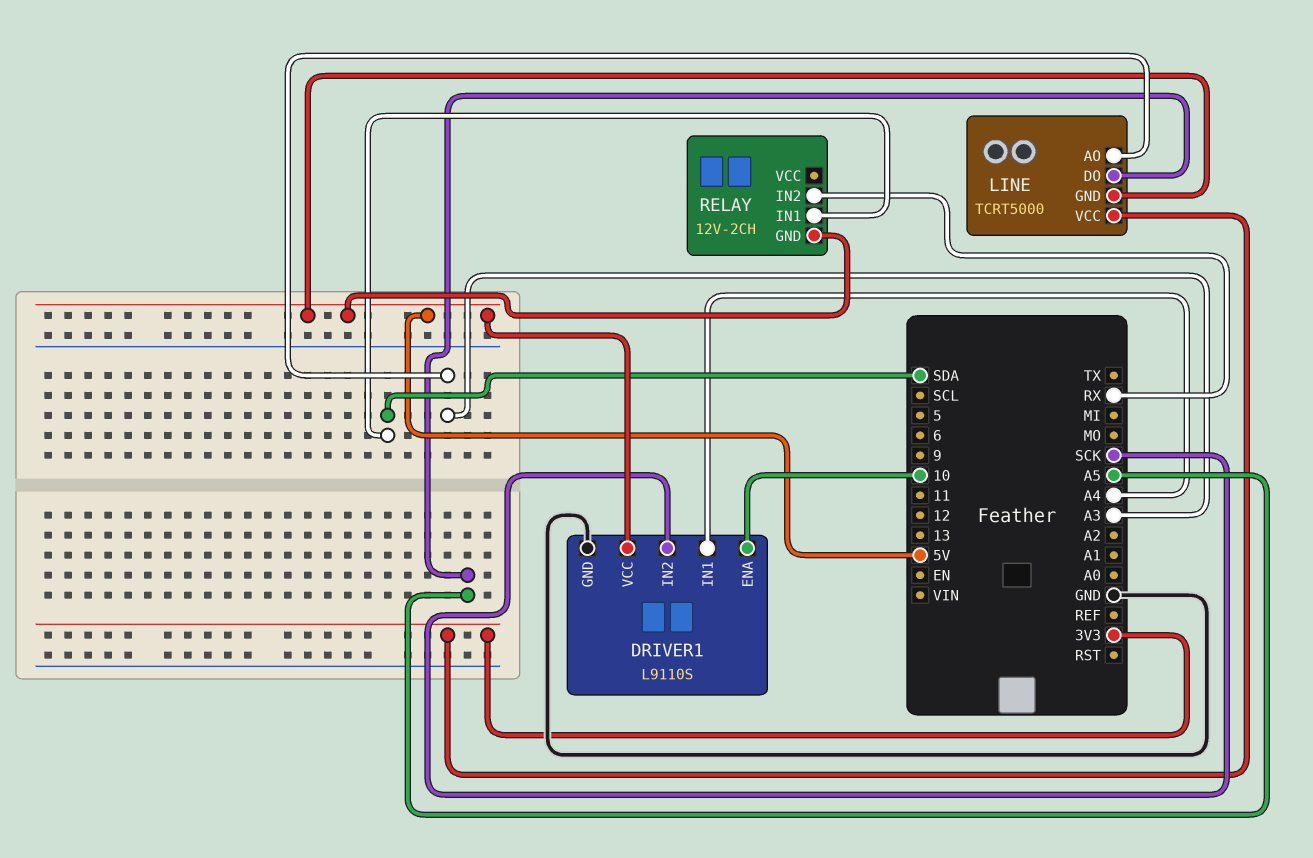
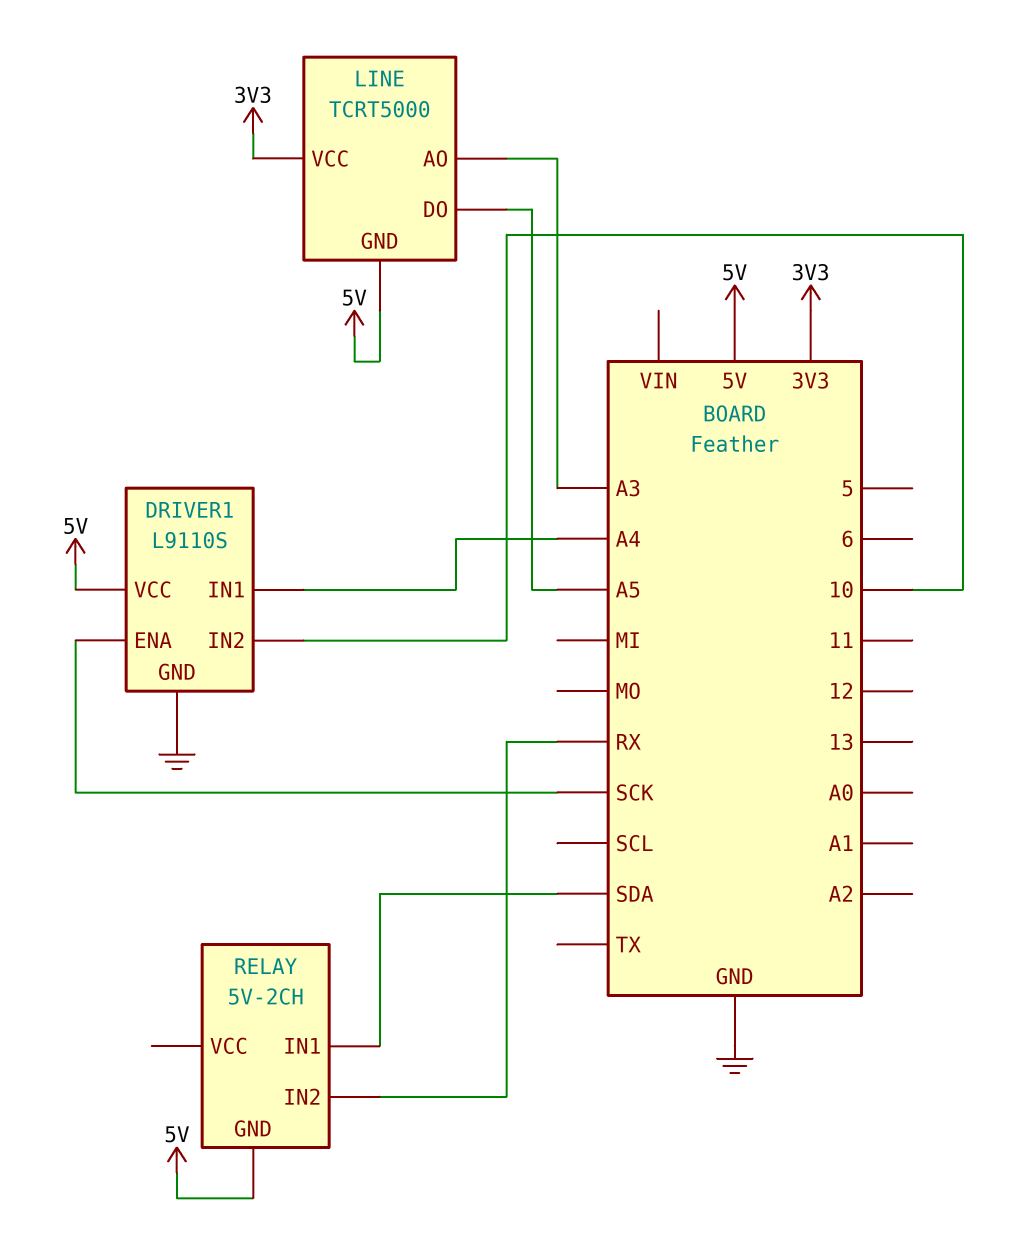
DRIVER1 pin ENA: 10 -> SCK
DRIVER1 pin IN2: SCK -> 10
RELAY: 12V-2CH -> 5V-2CH

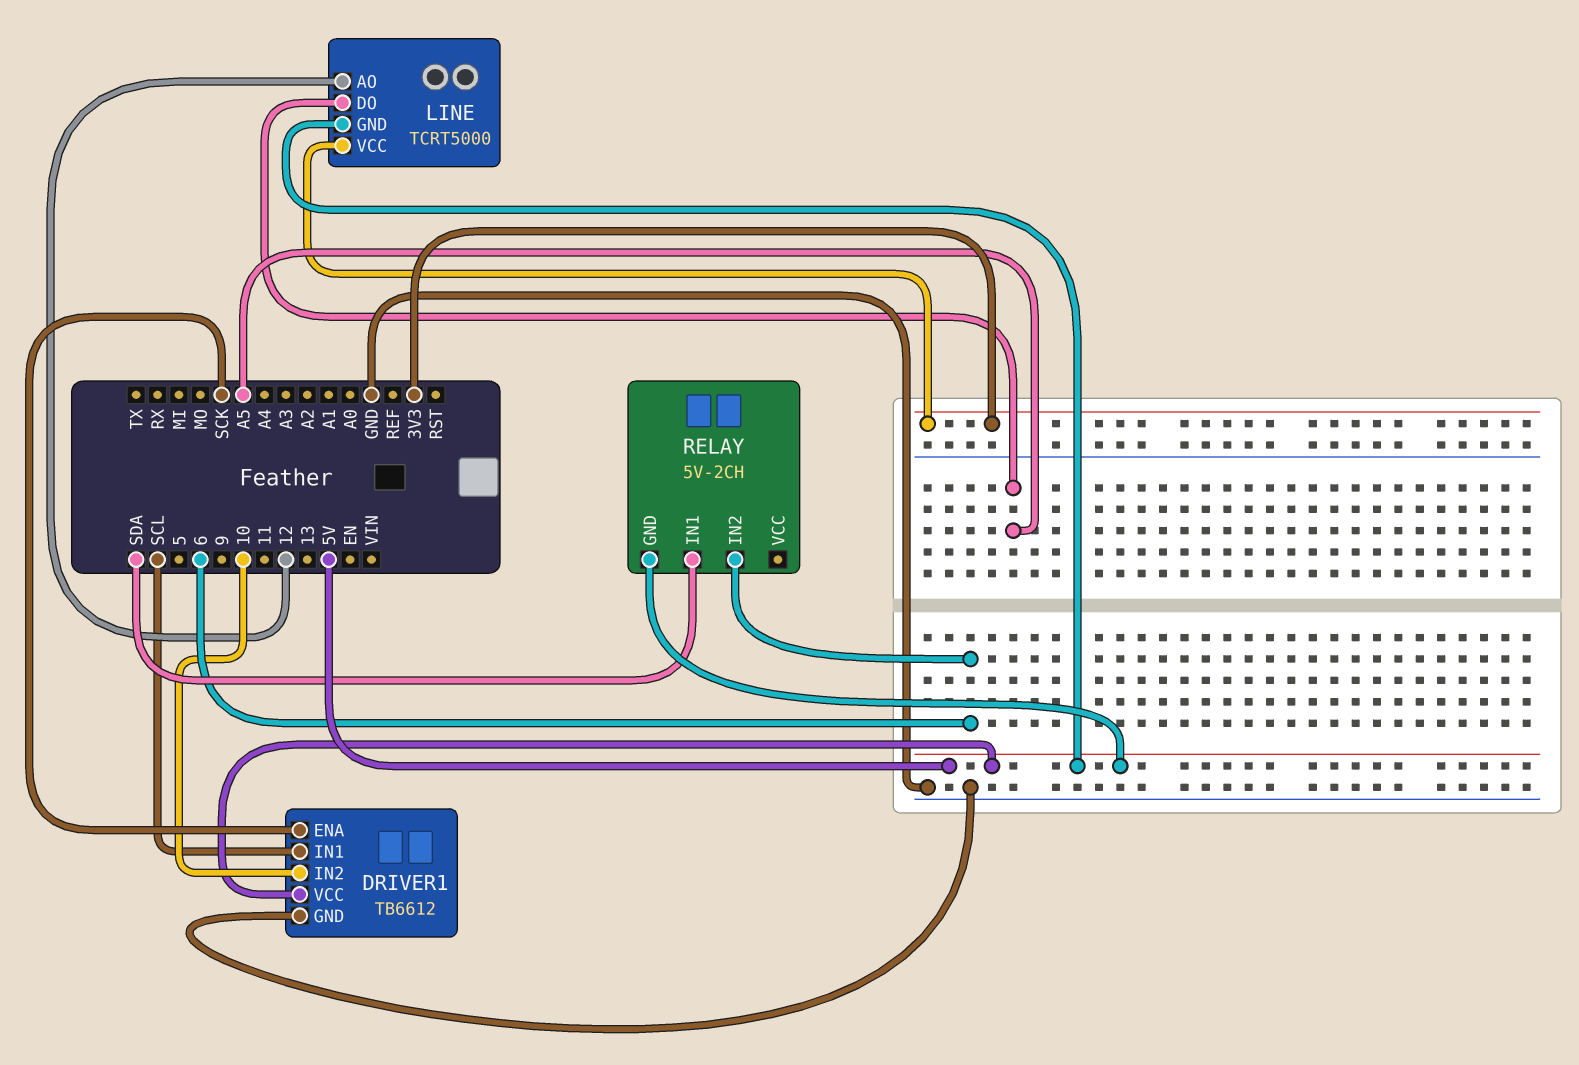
DRIVER1: L9110S -> TB6612
DRIVER1 pin IN1: A4 -> SCL
LINE pin AO: A3 -> 12
RELAY pin IN2: RX -> 6

